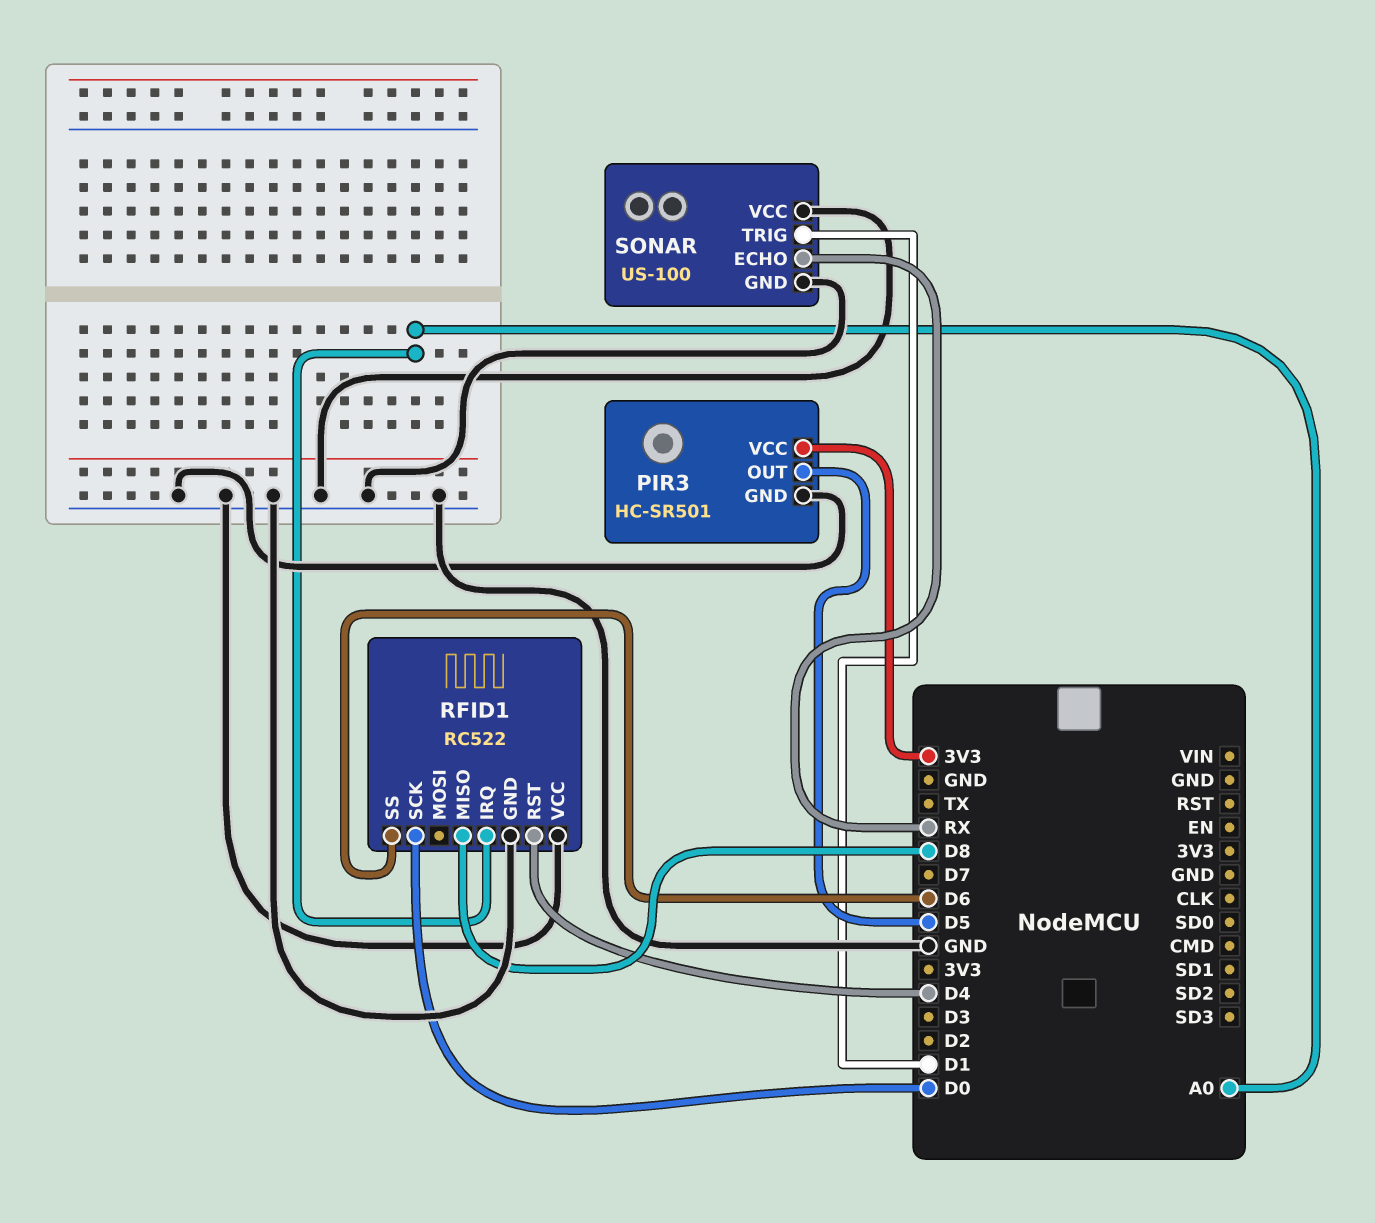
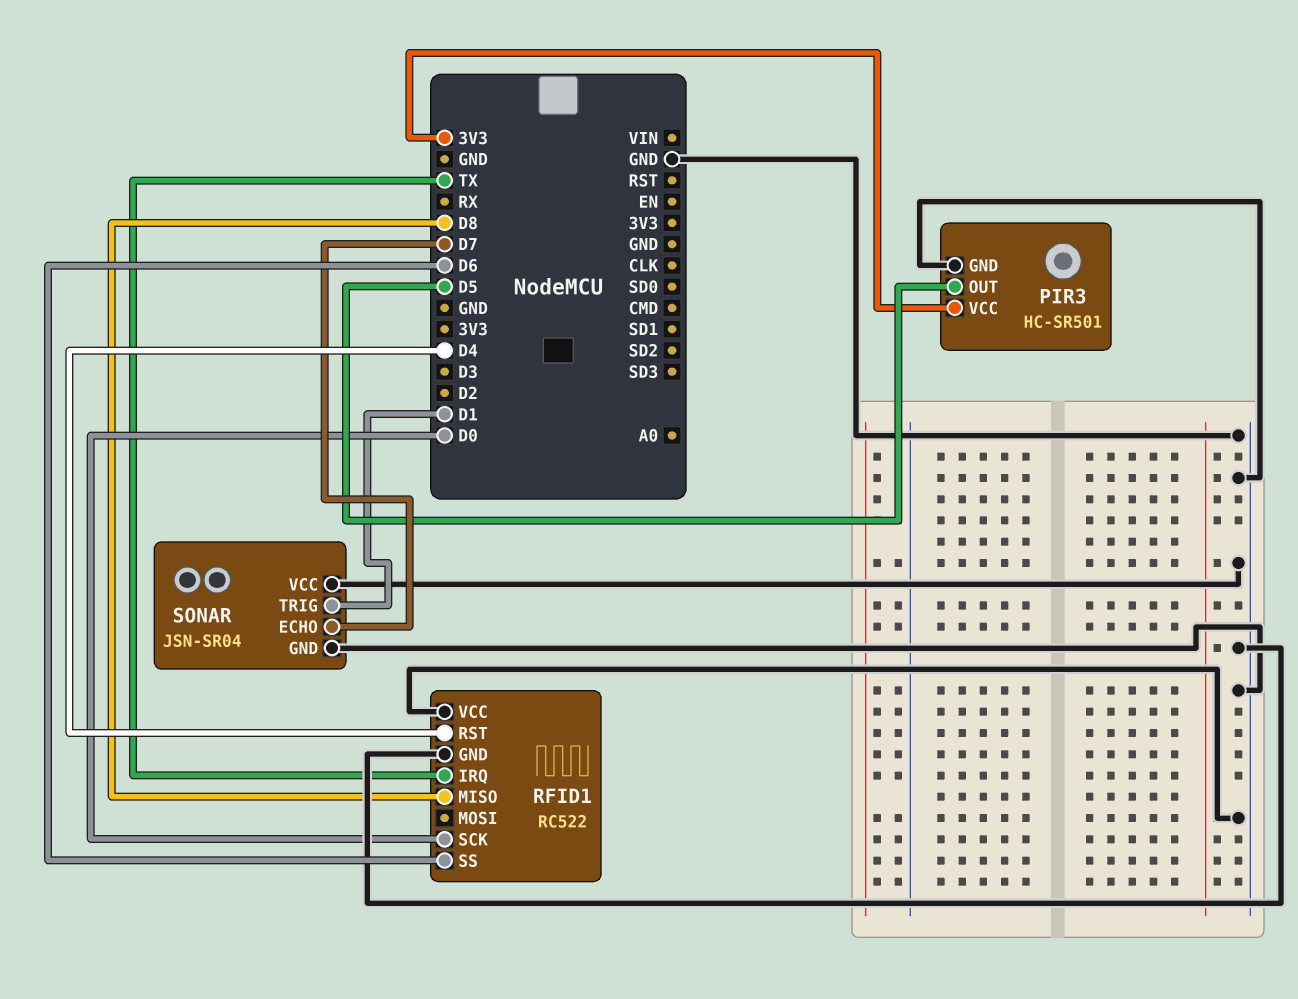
RFID1 pin IRQ: A0 -> TX
SONAR: US-100 -> JSN-SR04
SONAR pin ECHO: RX -> D7

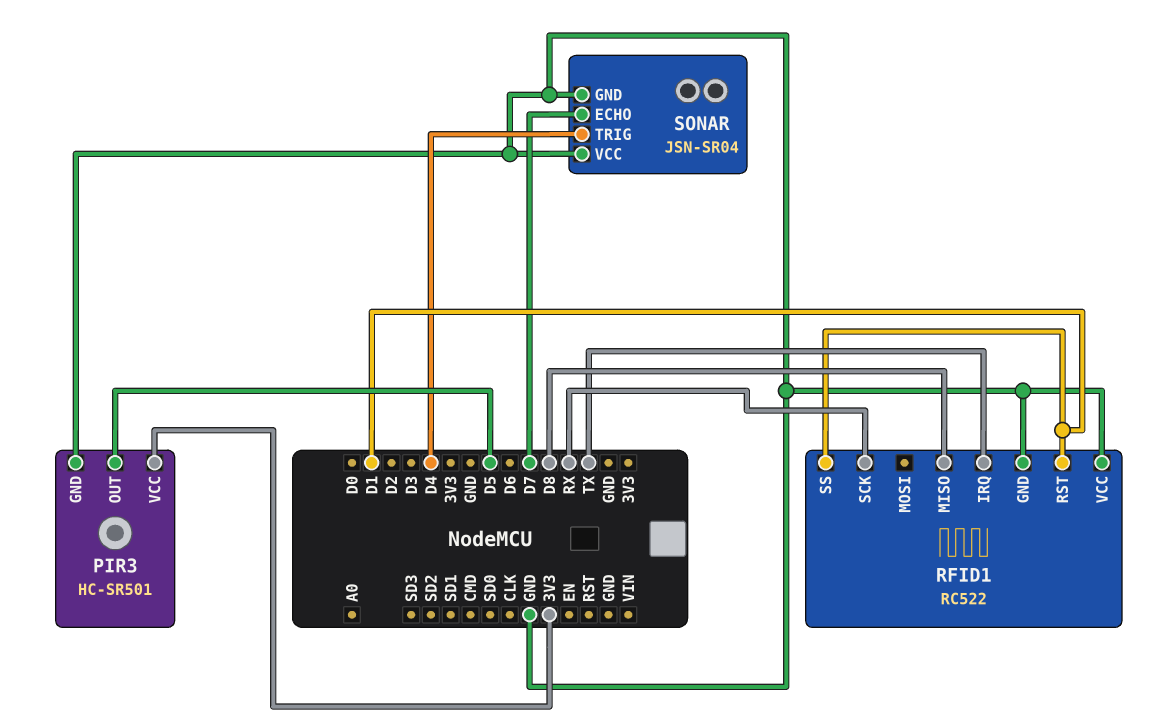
RFID1 pin RST: D4 -> D1
RFID1 pin SCK: D0 -> RX
RFID1 pin SS: D6 -> D1
SONAR pin TRIG: D1 -> D4

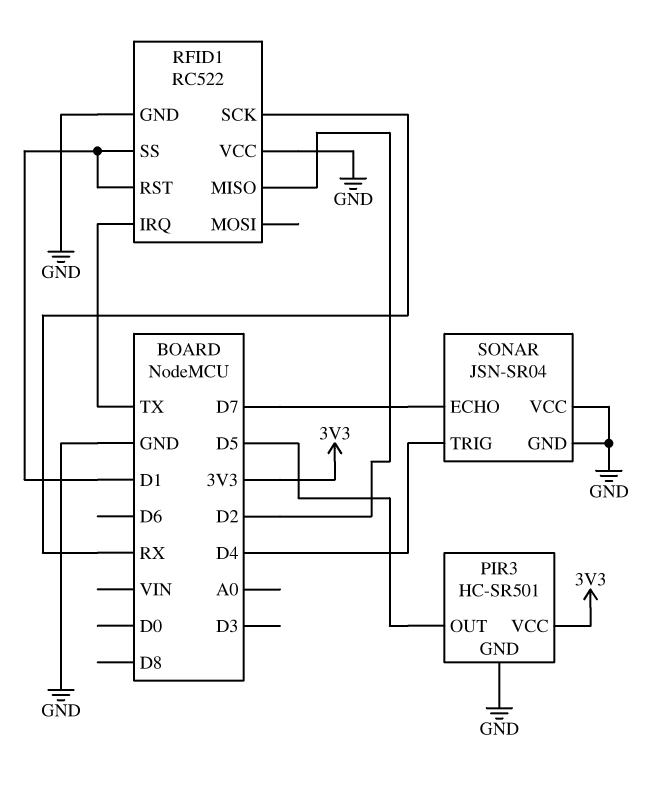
RFID1 pin MISO: D8 -> D2

